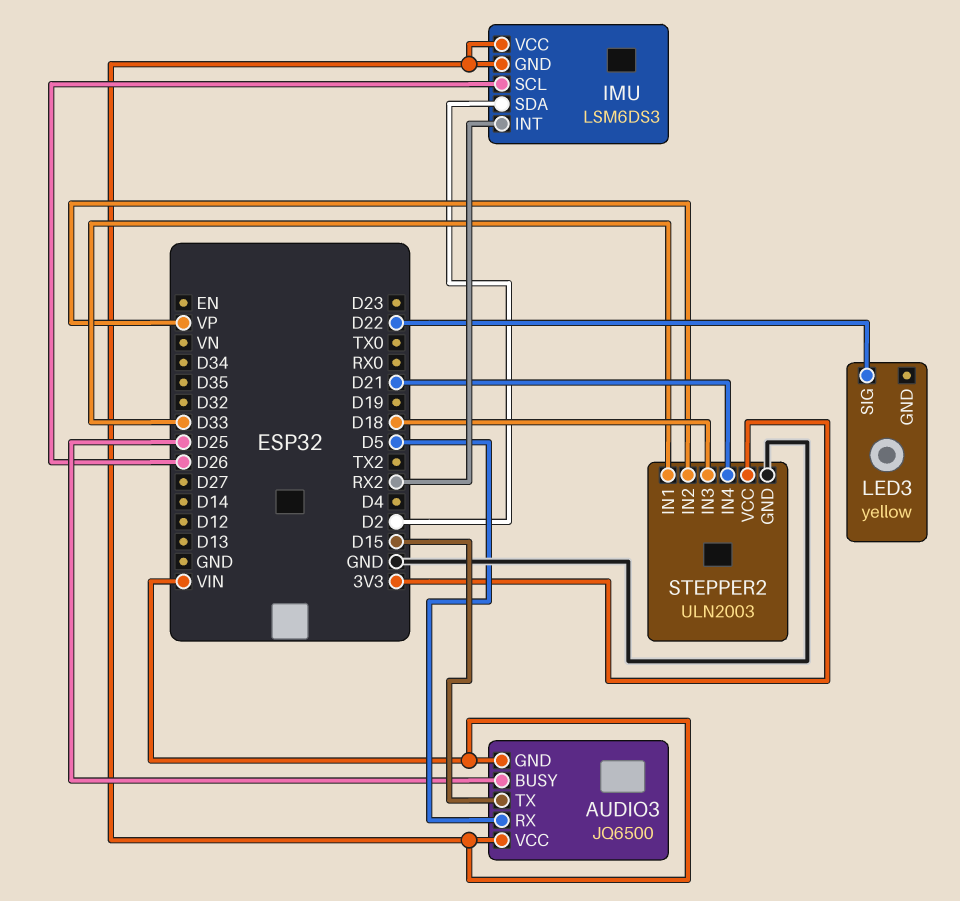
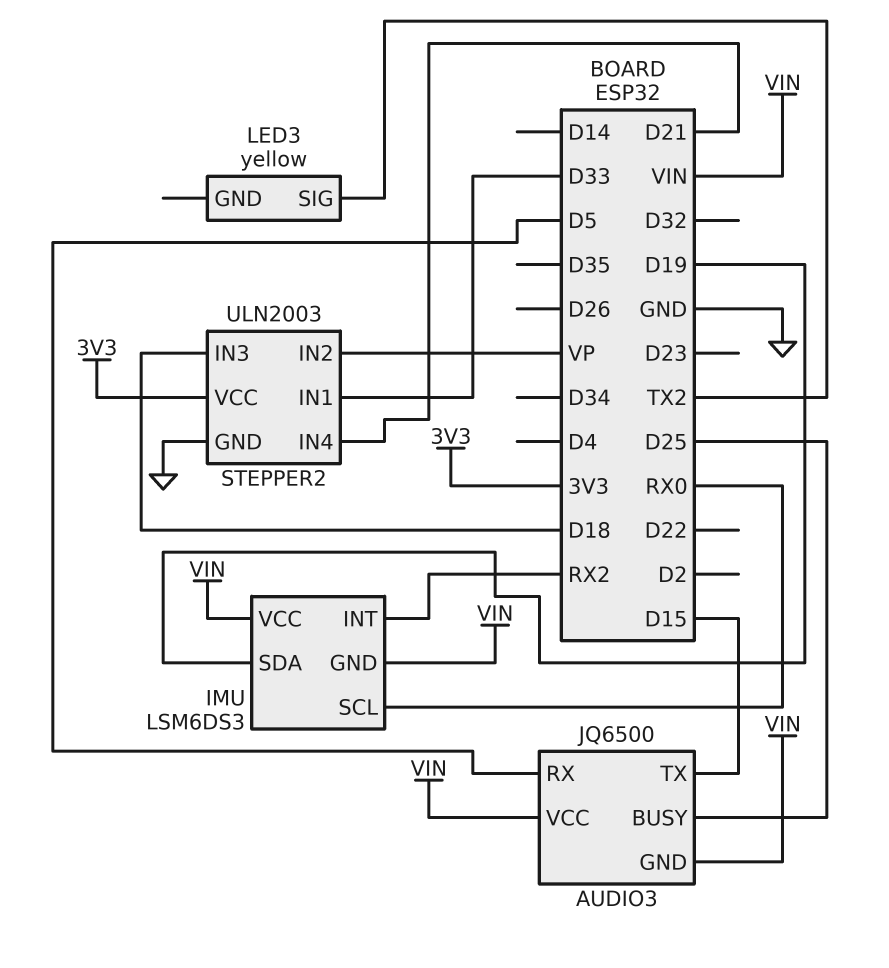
IMU pin SCL: D26 -> RX0
IMU pin SDA: D2 -> D19
LED3 pin SIG: D22 -> TX2

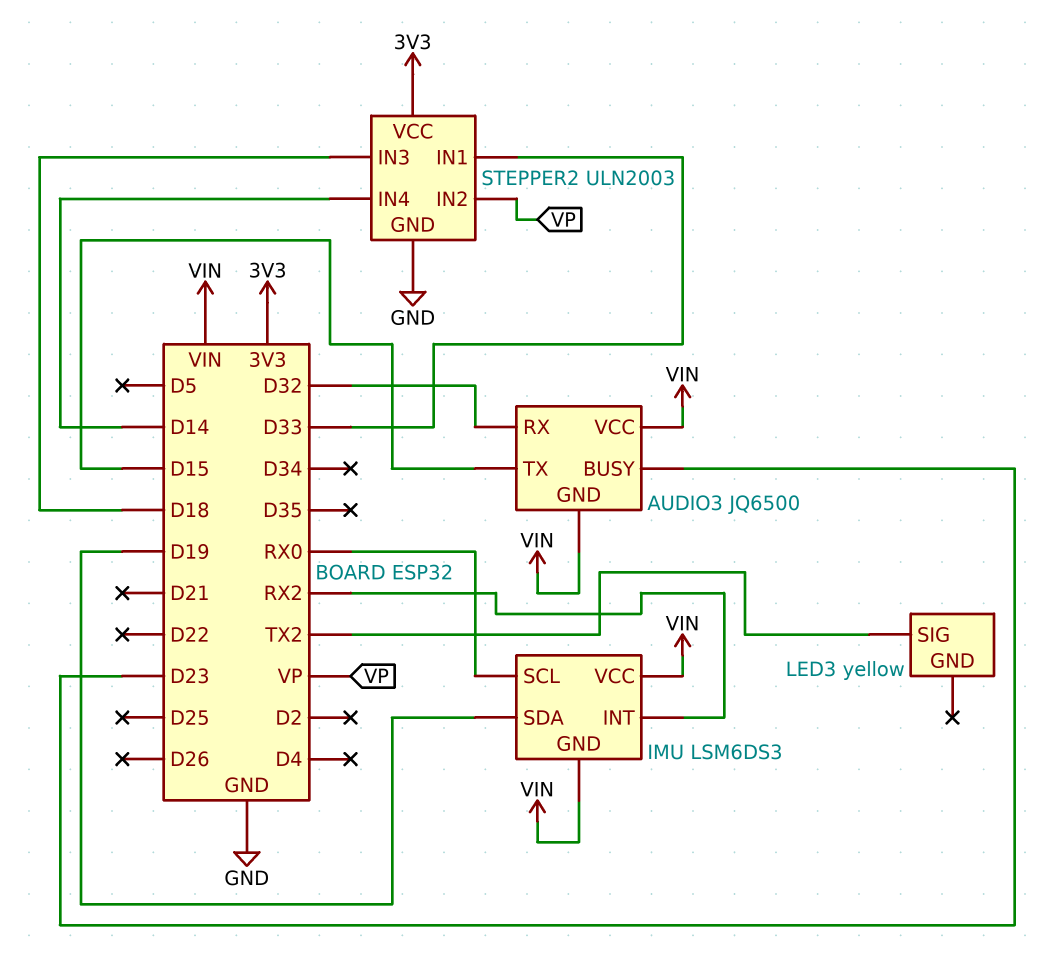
AUDIO3 pin BUSY: D25 -> D23
AUDIO3 pin RX: D5 -> D32
STEPPER2 pin IN4: D21 -> D14

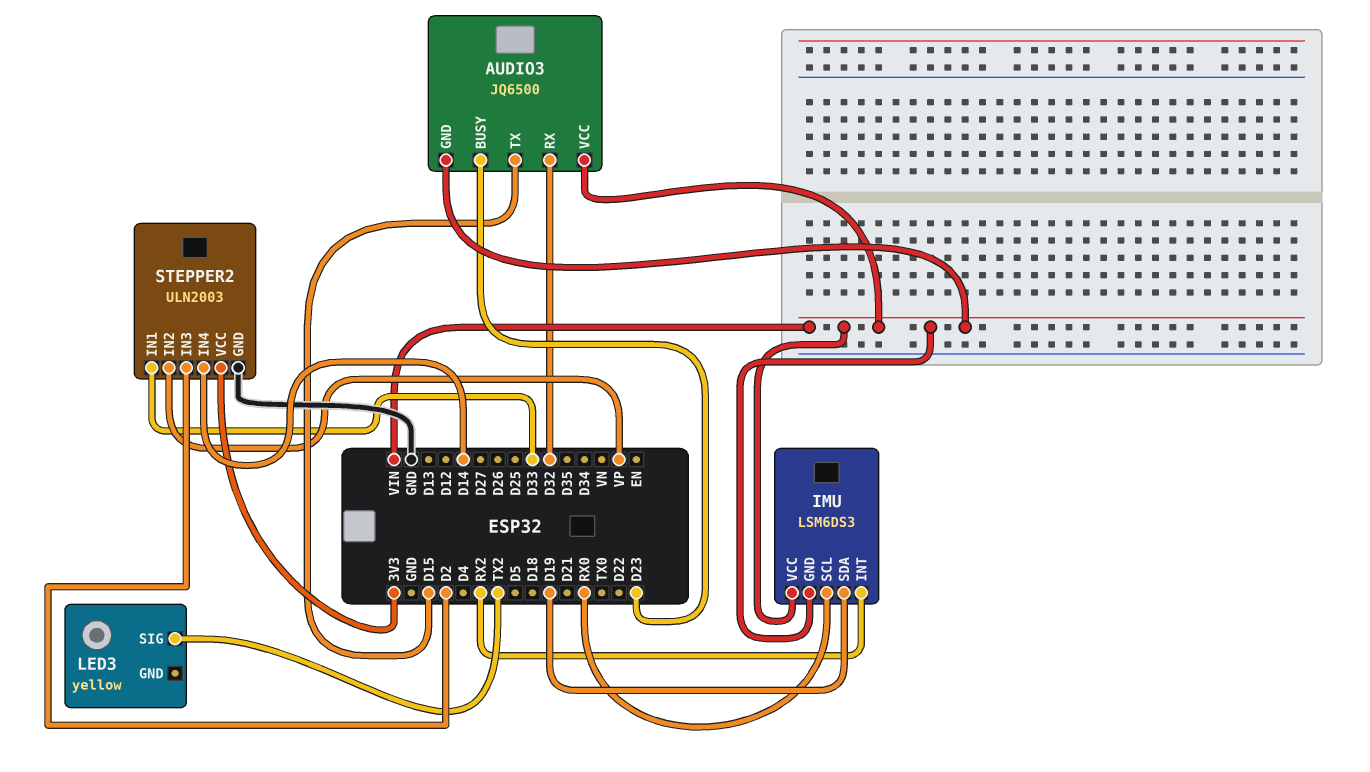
STEPPER2 pin IN3: D18 -> D2

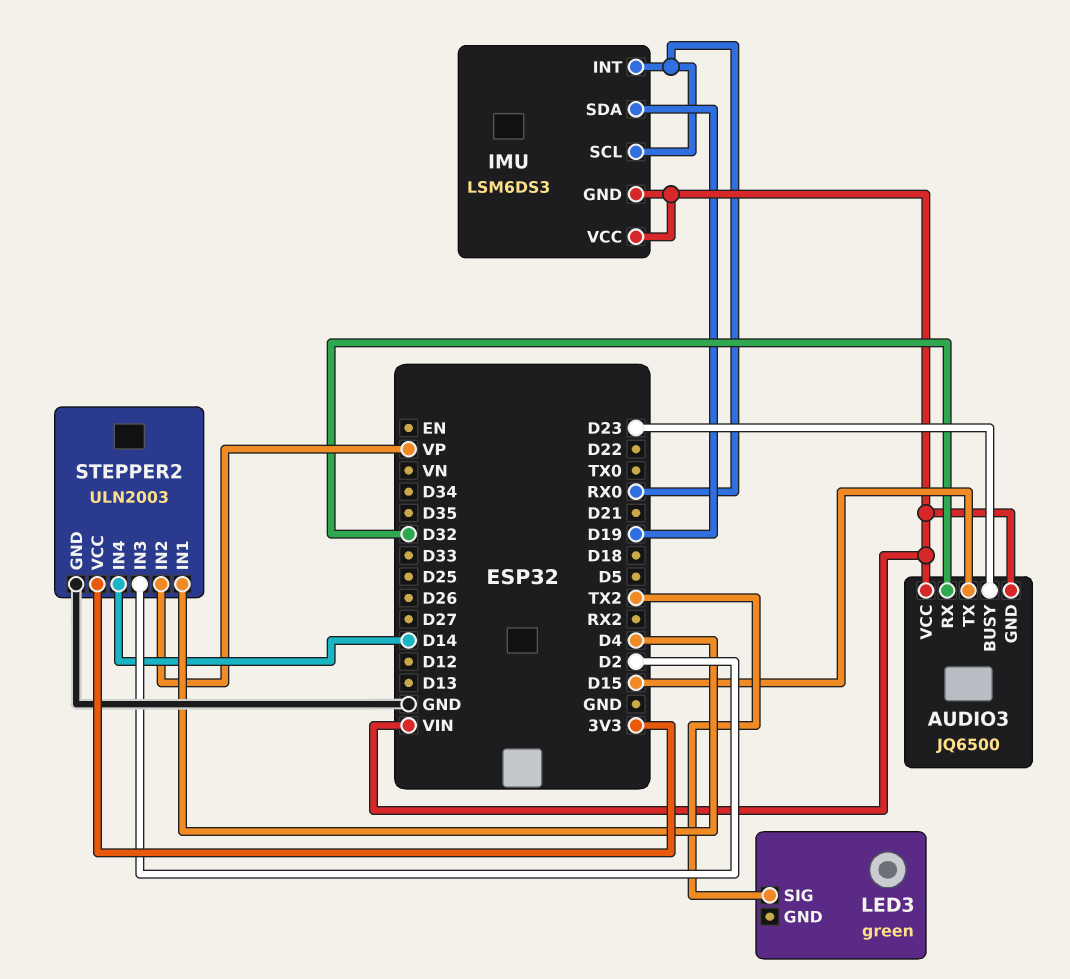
IMU pin INT: RX2 -> RX0
LED3: yellow -> green
STEPPER2 pin IN1: D33 -> D4

